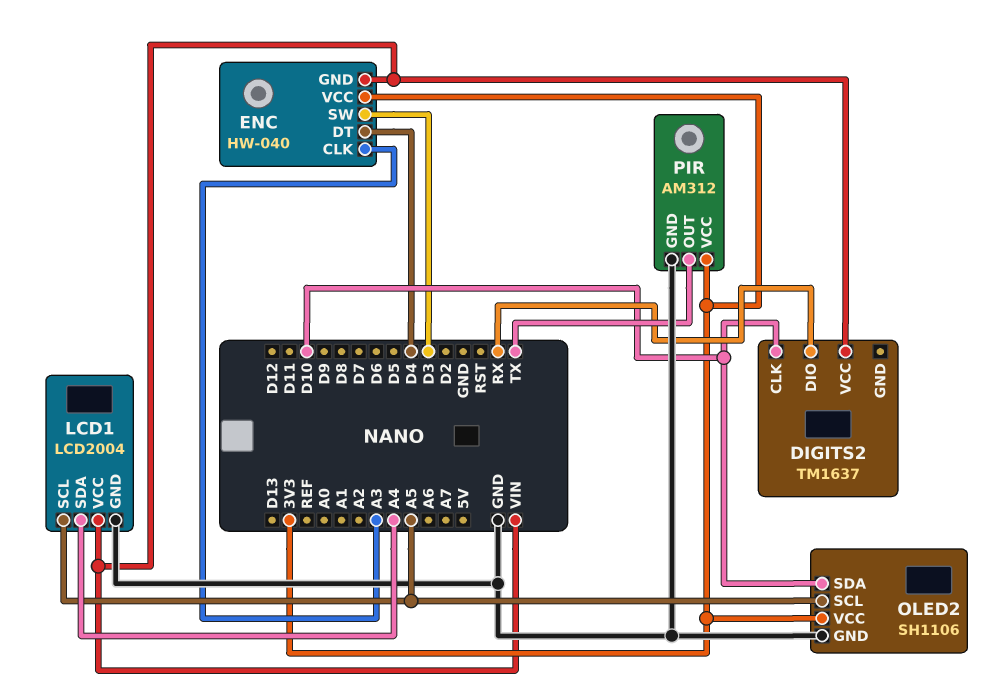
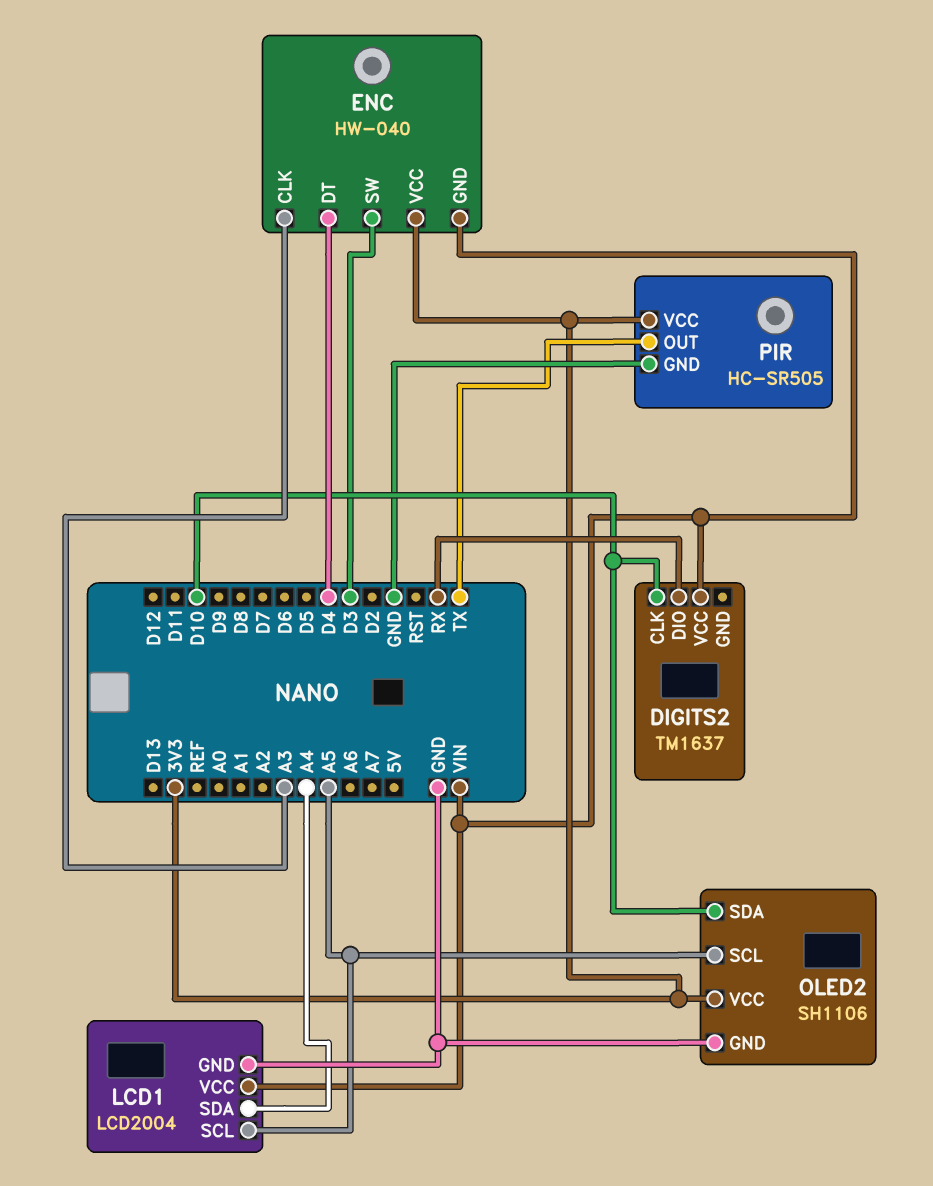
PIR: AM312 -> HC-SR505

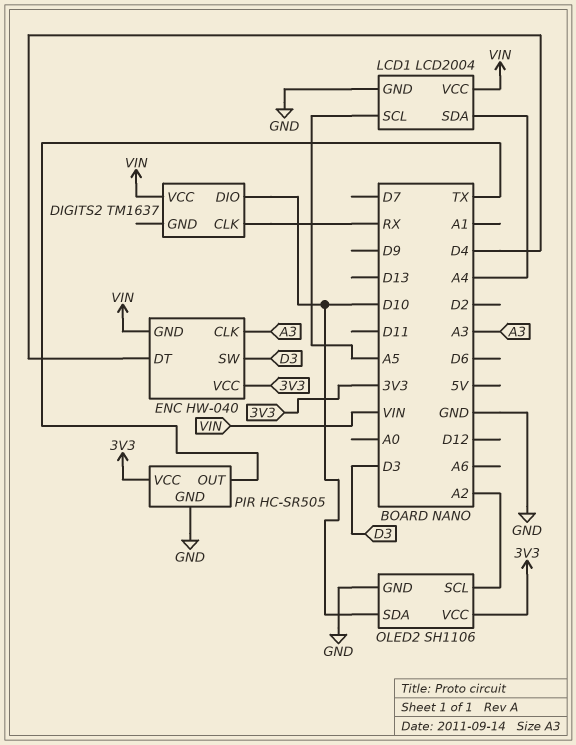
DIGITS2 pin CLK: D10 -> RX
DIGITS2 pin DIO: RX -> D10
OLED2 pin SCL: A5 -> A2

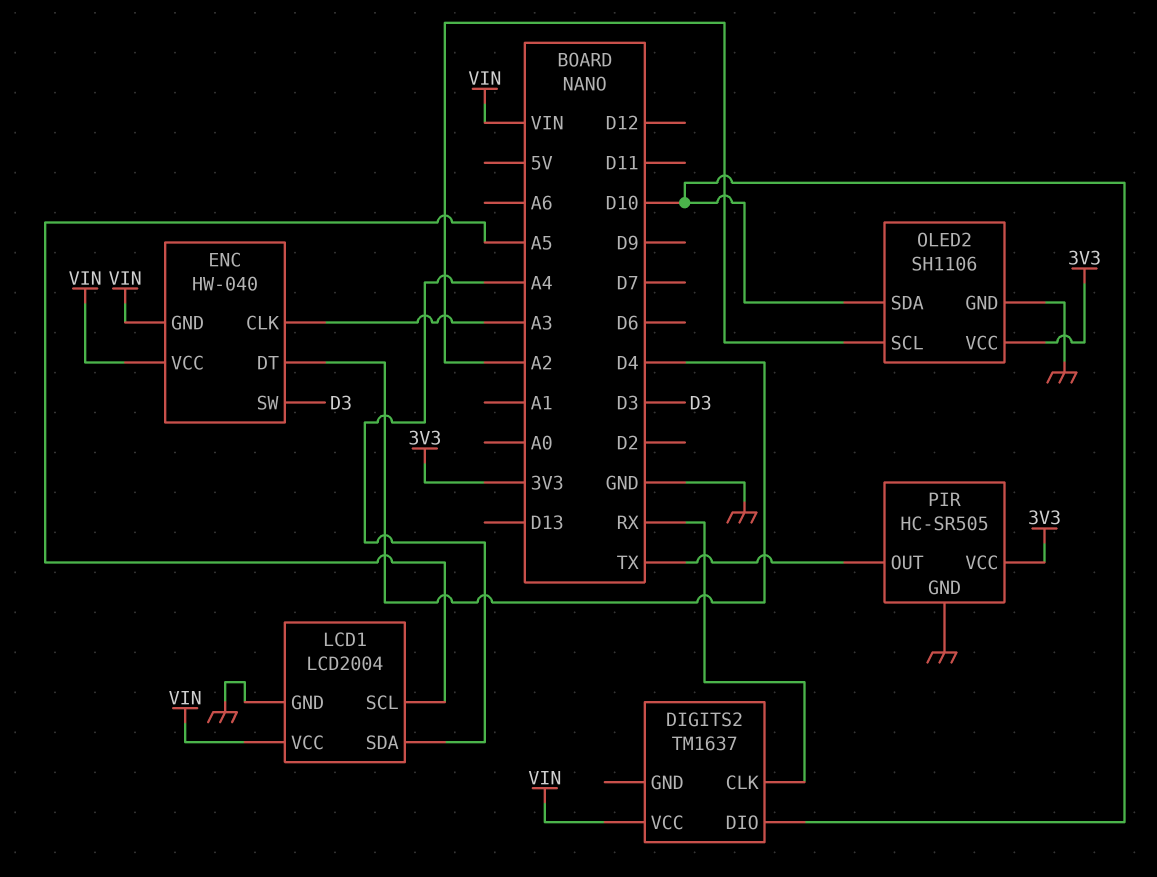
ENC pin VCC: 3V3 -> VIN

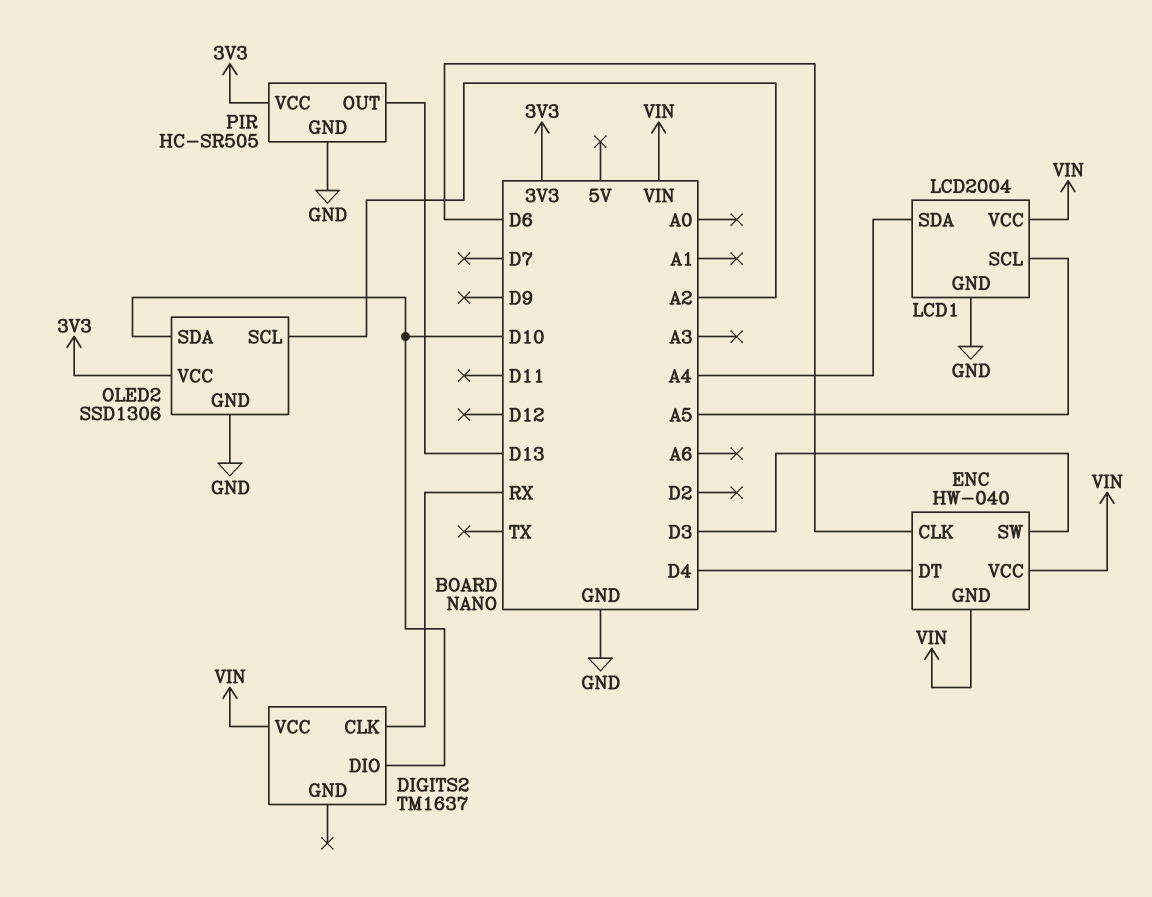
ENC pin CLK: A3 -> D6
OLED2: SH1106 -> SSD1306
PIR pin OUT: TX -> D13

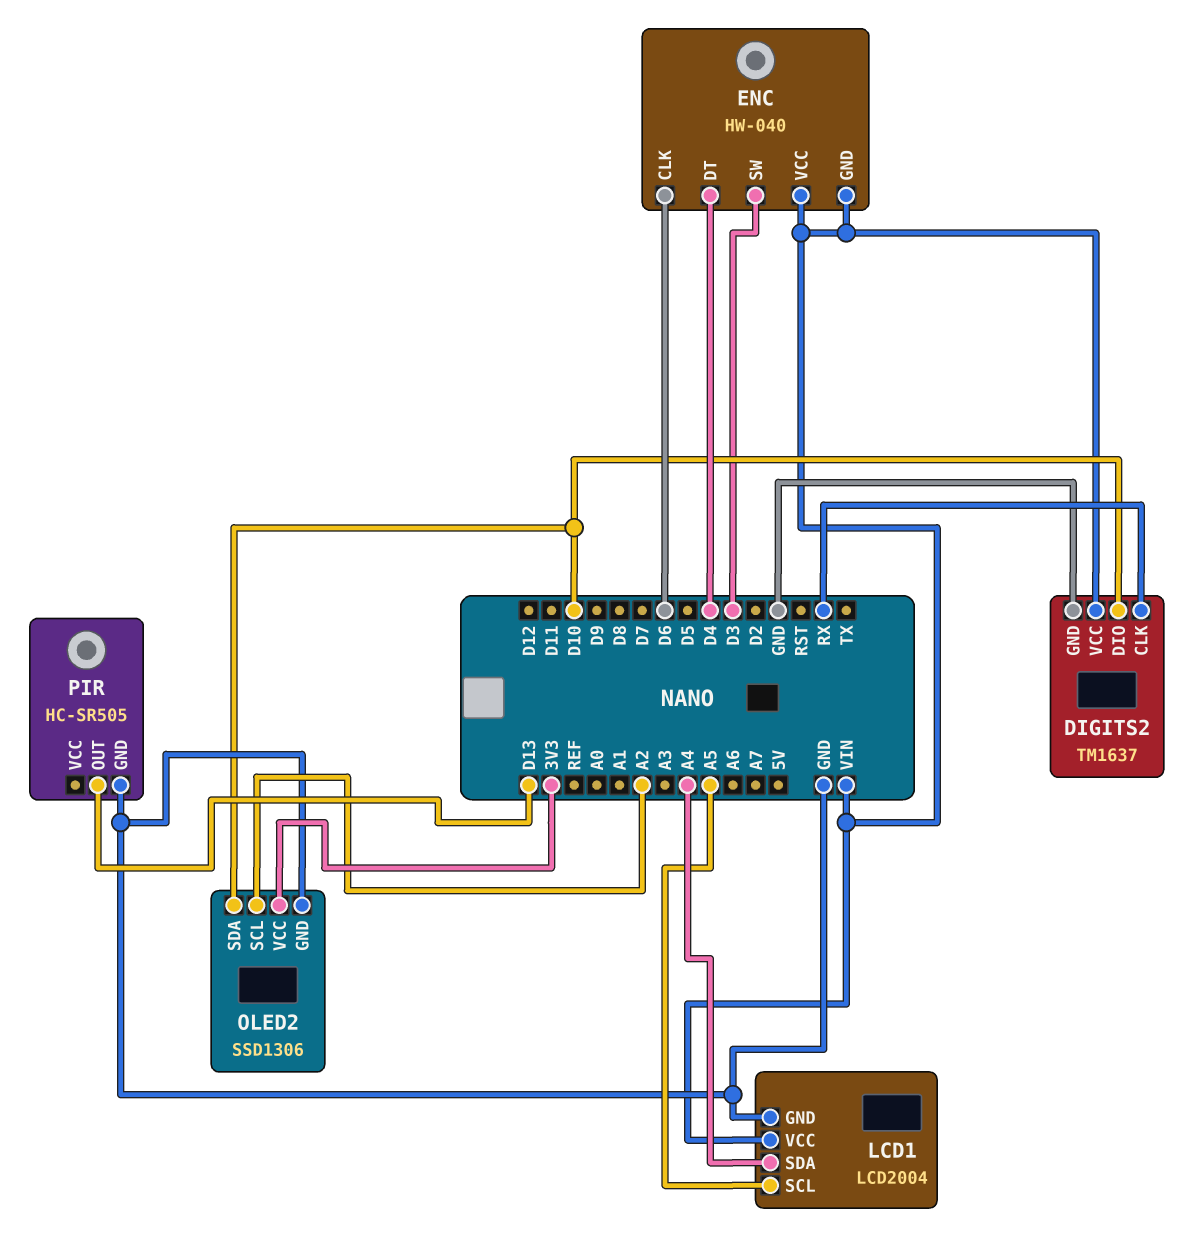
DIGITS2 pin GND: none -> GND
PIR pin VCC: 3V3 -> none

